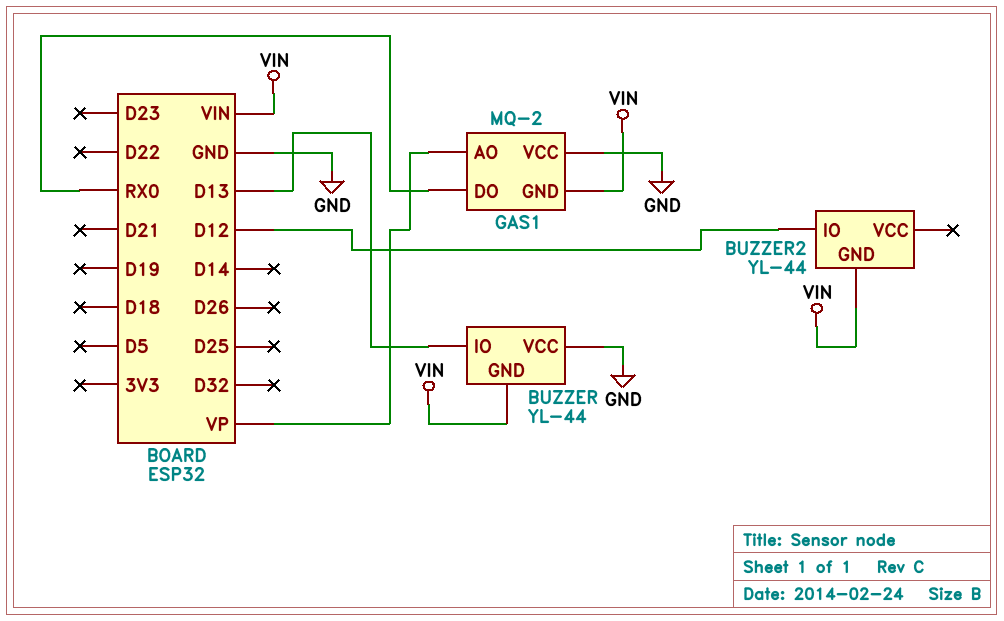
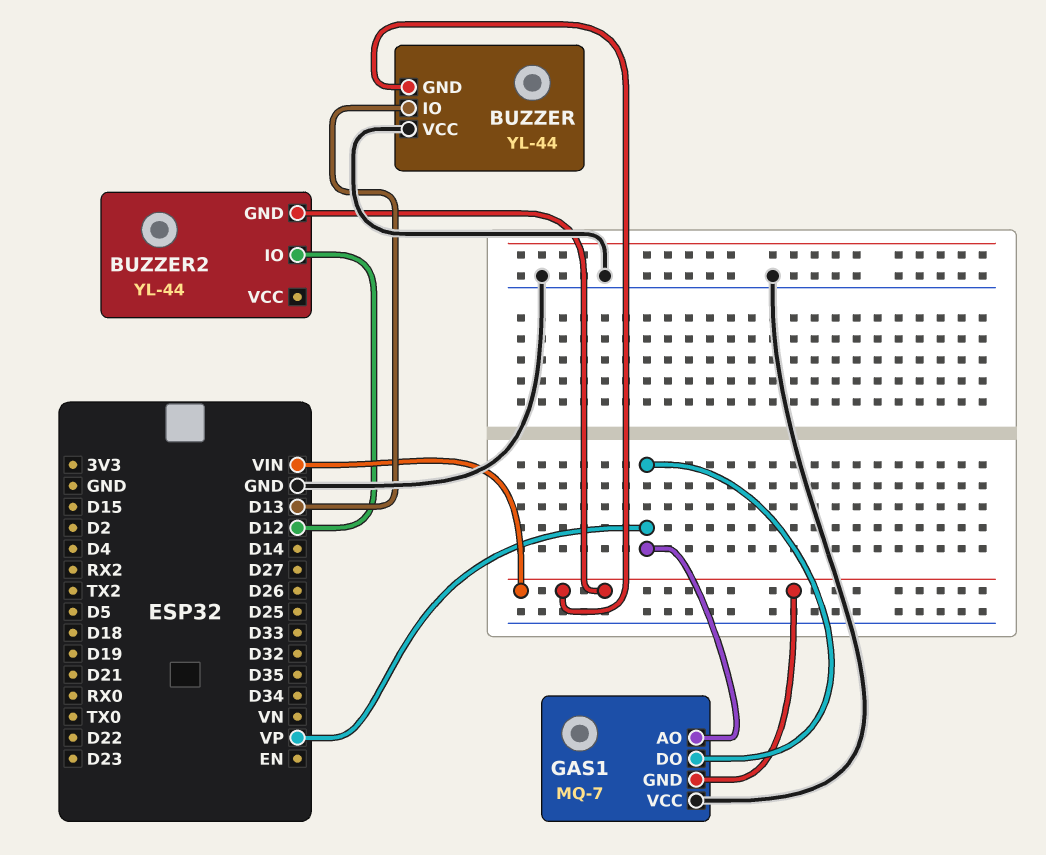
GAS1: MQ-2 -> MQ-7
GAS1 pin DO: RX0 -> VP

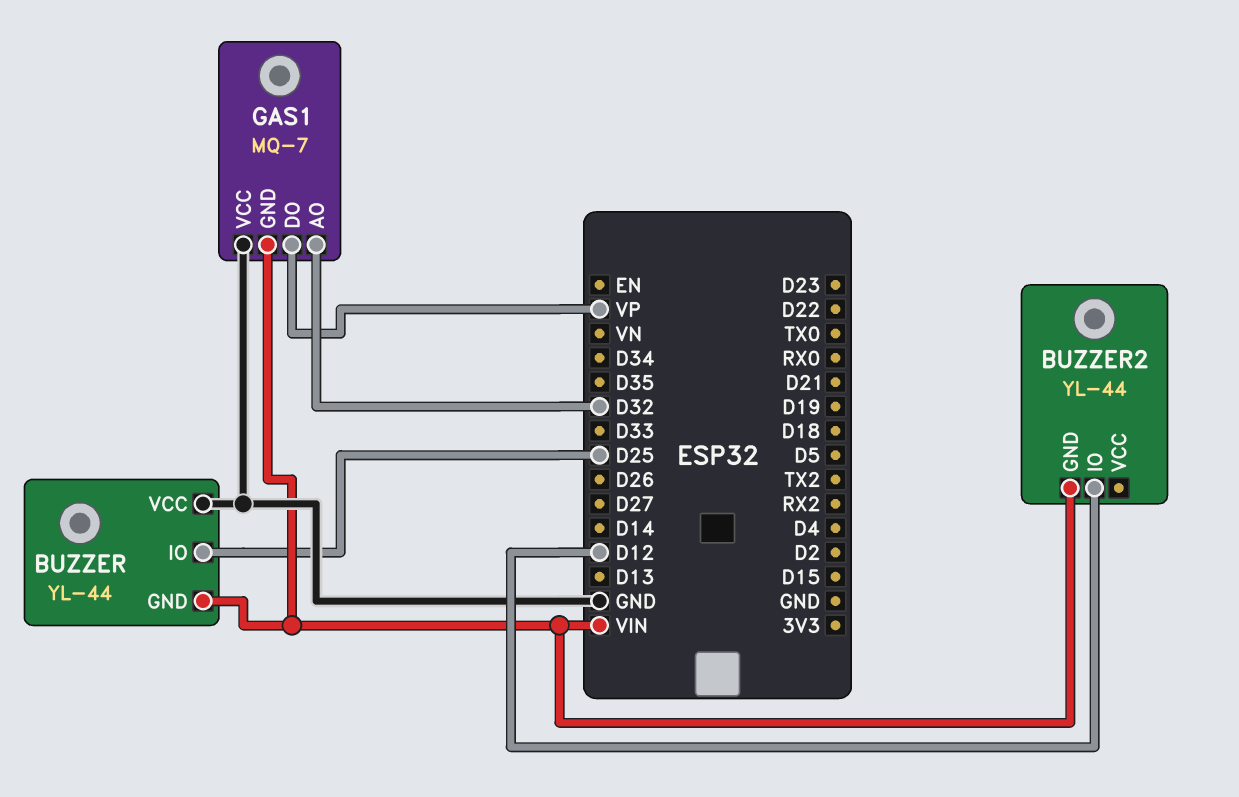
BUZZER pin IO: D13 -> D25
GAS1 pin AO: VP -> D32

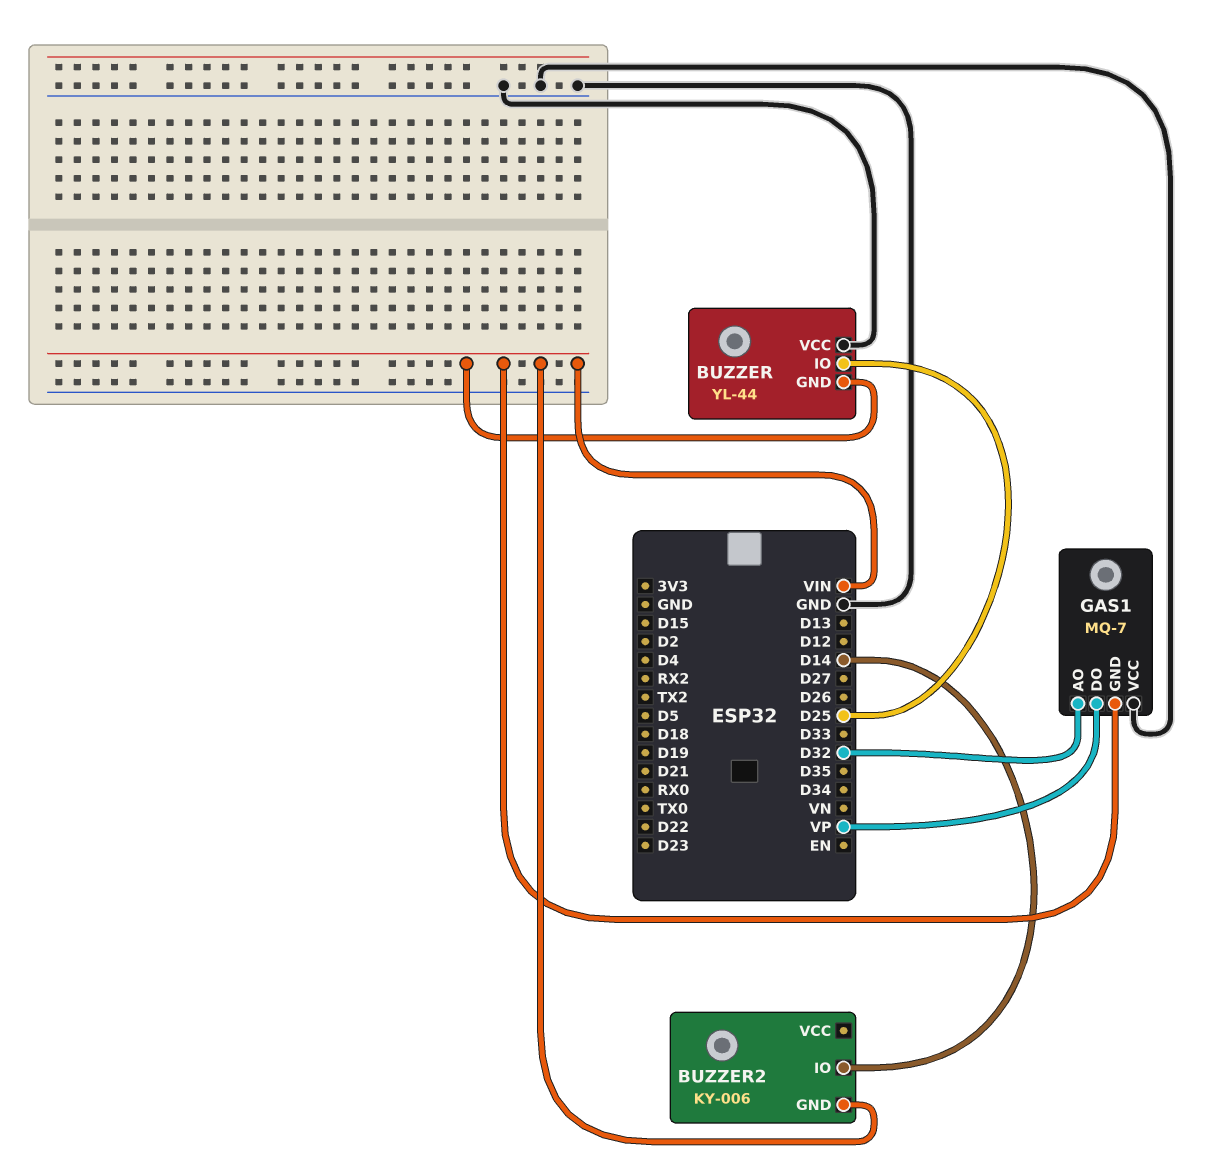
BUZZER2: YL-44 -> KY-006
BUZZER2 pin IO: D12 -> D14

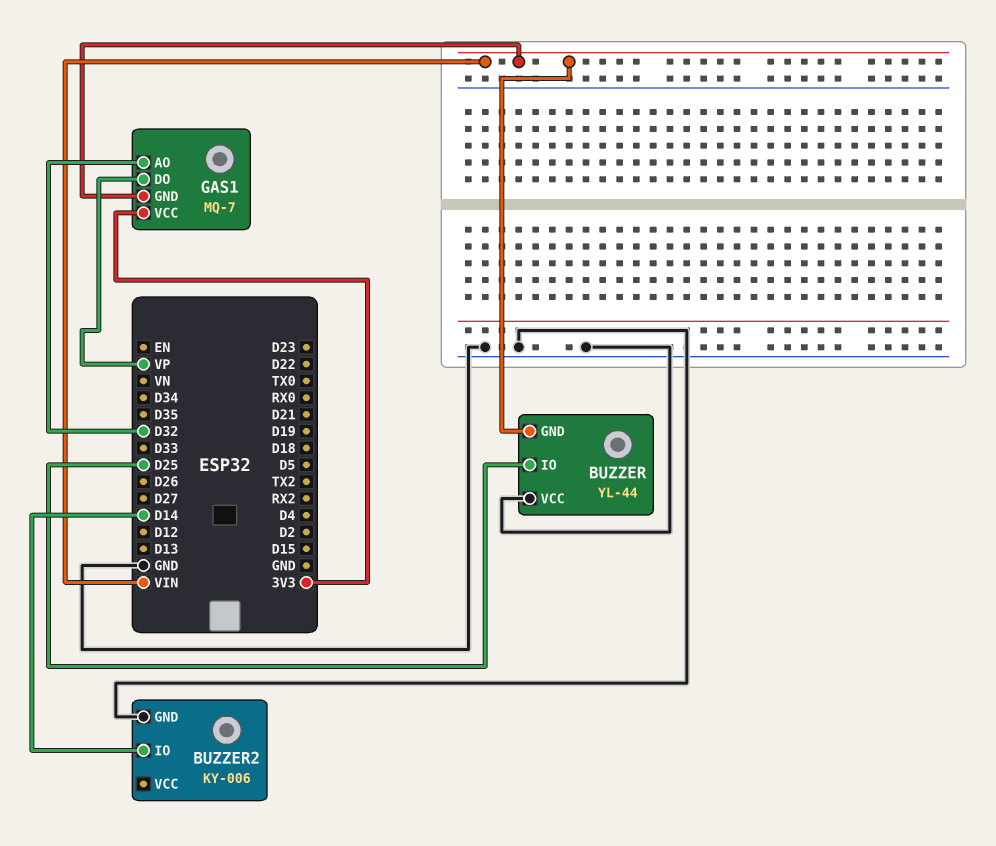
BUZZER2 pin GND: VIN -> GND
GAS1 pin VCC: GND -> 3V3

